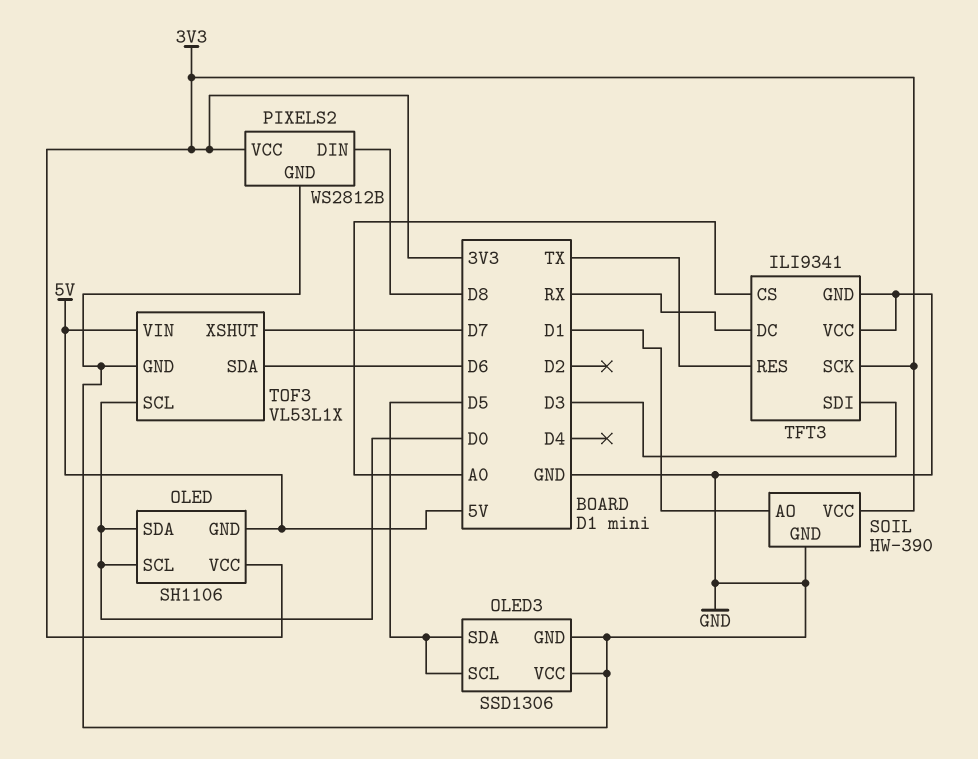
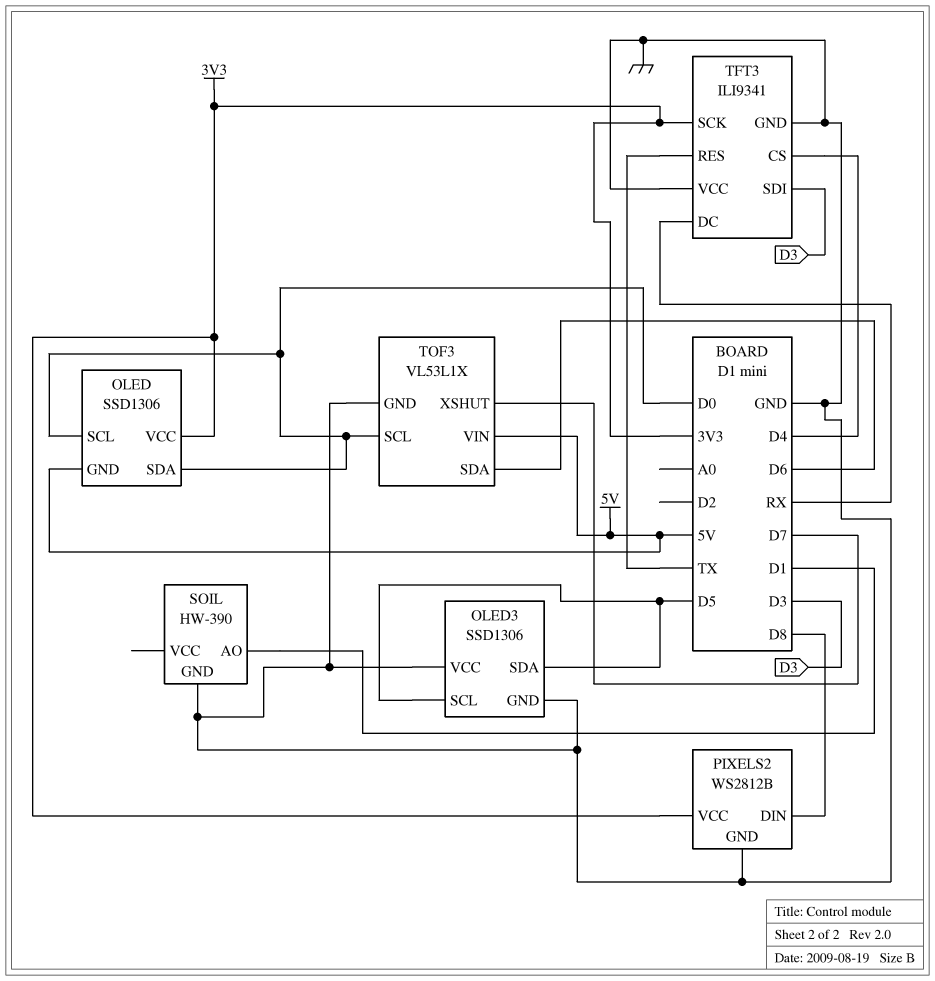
OLED: SH1106 -> SSD1306
SOIL pin VCC: 3V3 -> none
TFT3 pin CS: A0 -> D4

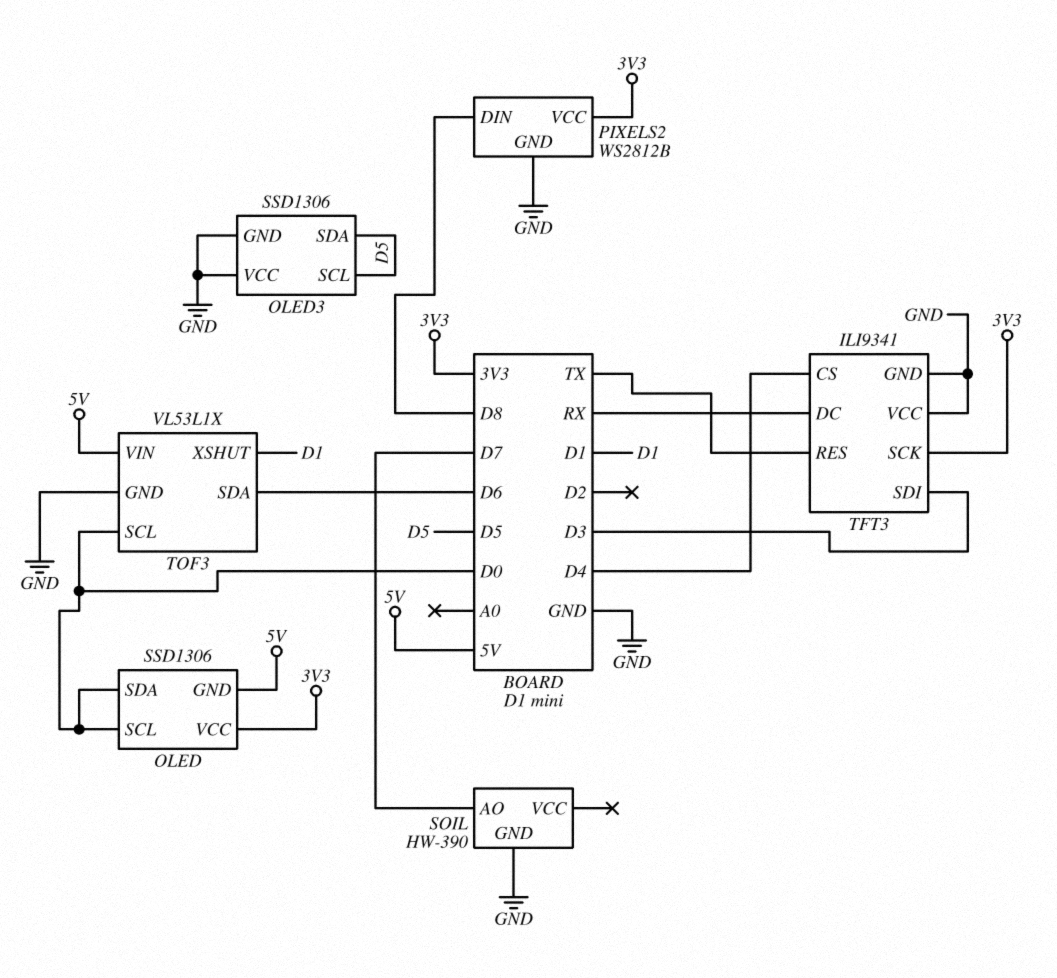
SOIL pin AO: D1 -> D7
TOF3 pin XSHUT: D7 -> D1

